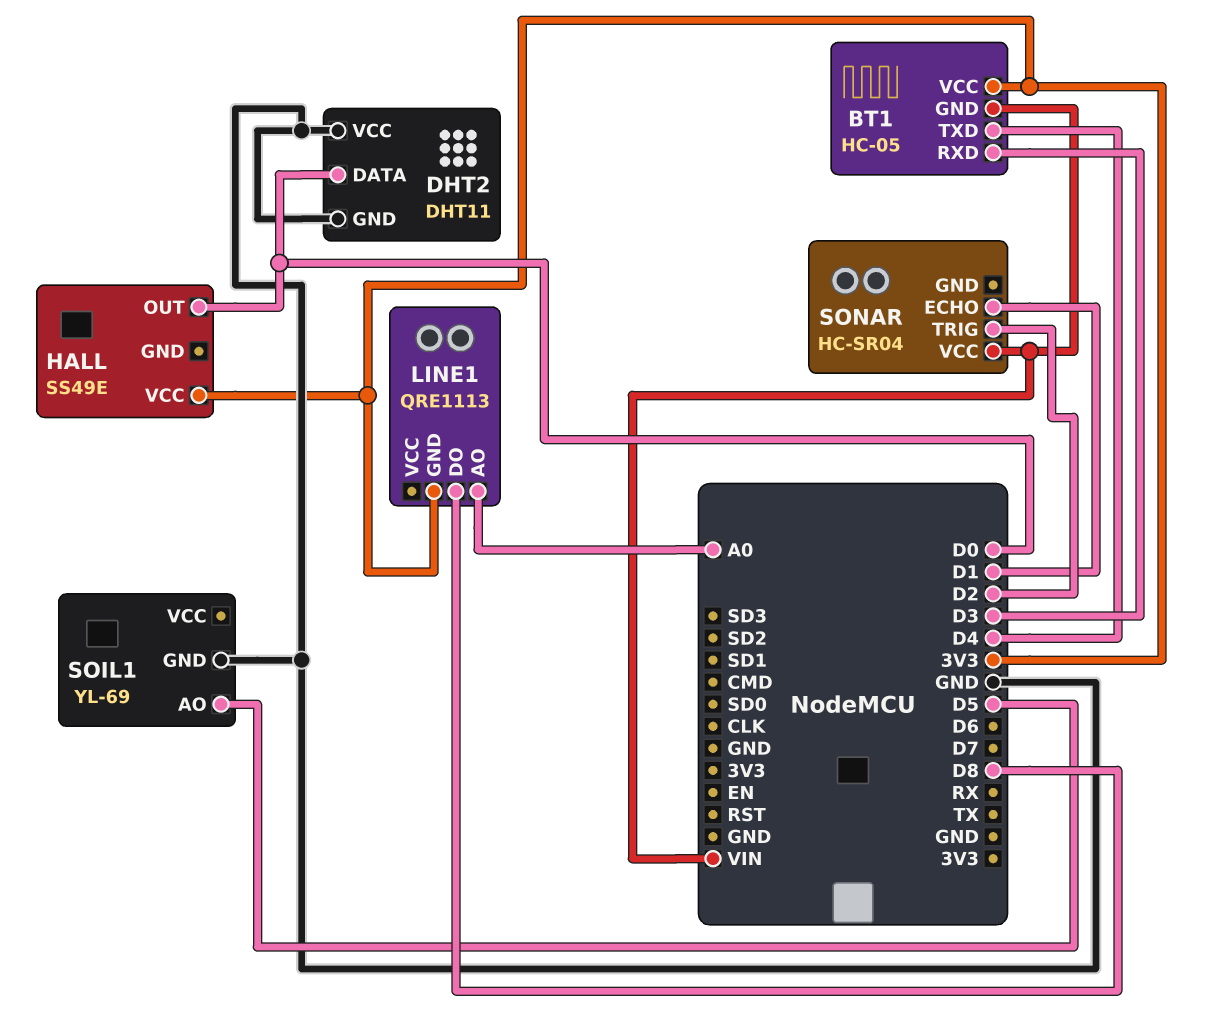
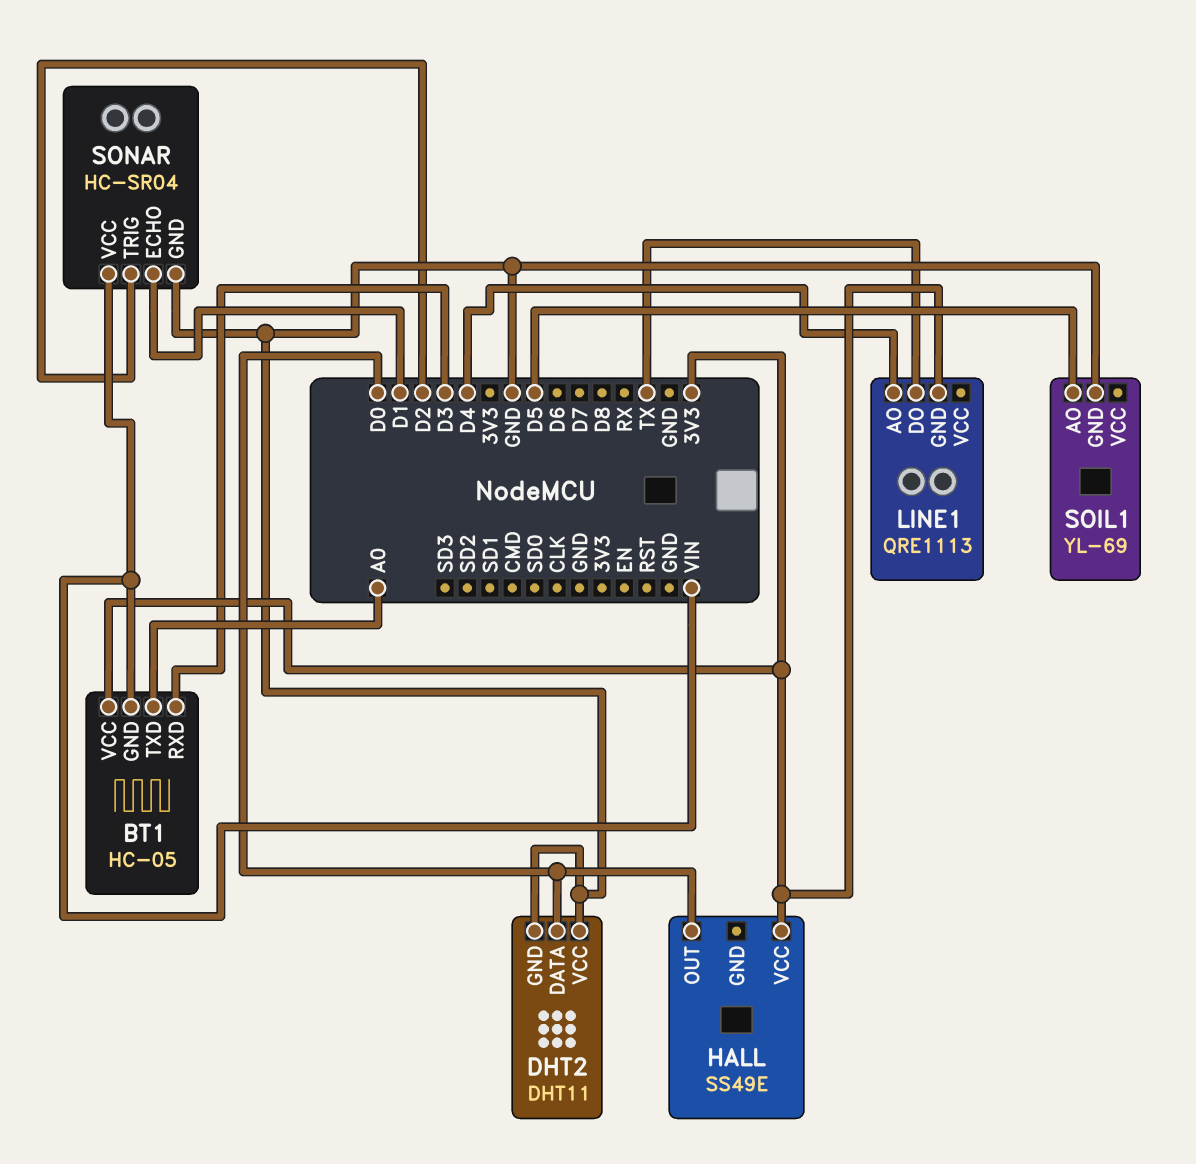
BT1 pin TXD: D4 -> A0
LINE1 pin AO: A0 -> D4
LINE1 pin DO: D8 -> TX
SONAR pin GND: none -> GND

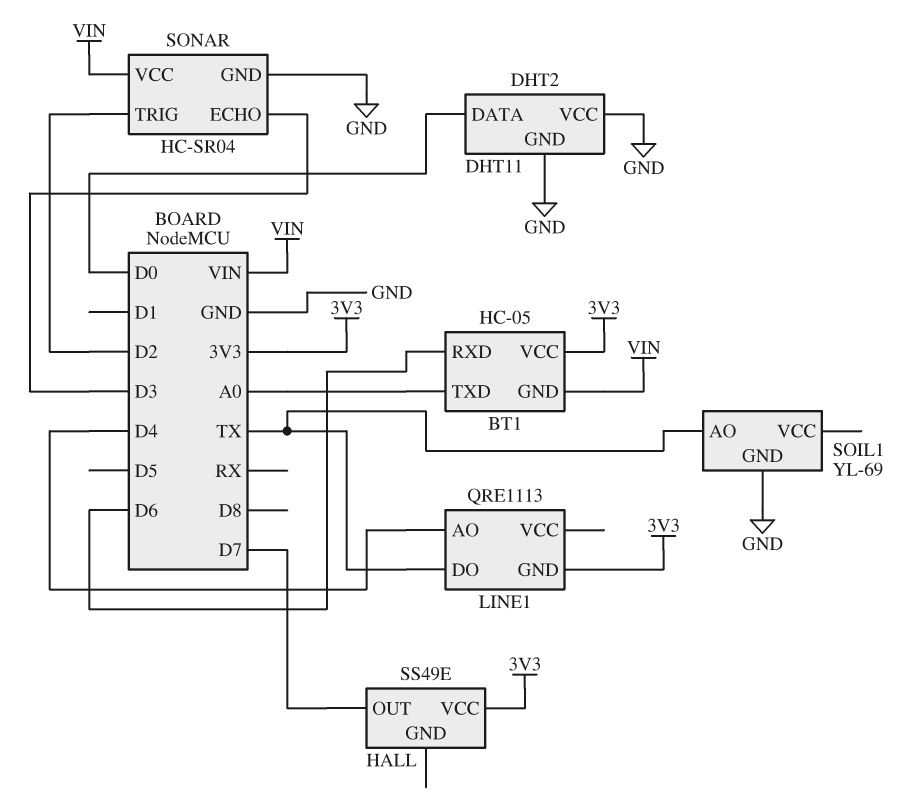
BT1 pin RXD: D3 -> D6
HALL pin OUT: D0 -> D7
SOIL1 pin AO: D5 -> TX
SONAR pin ECHO: D1 -> D3

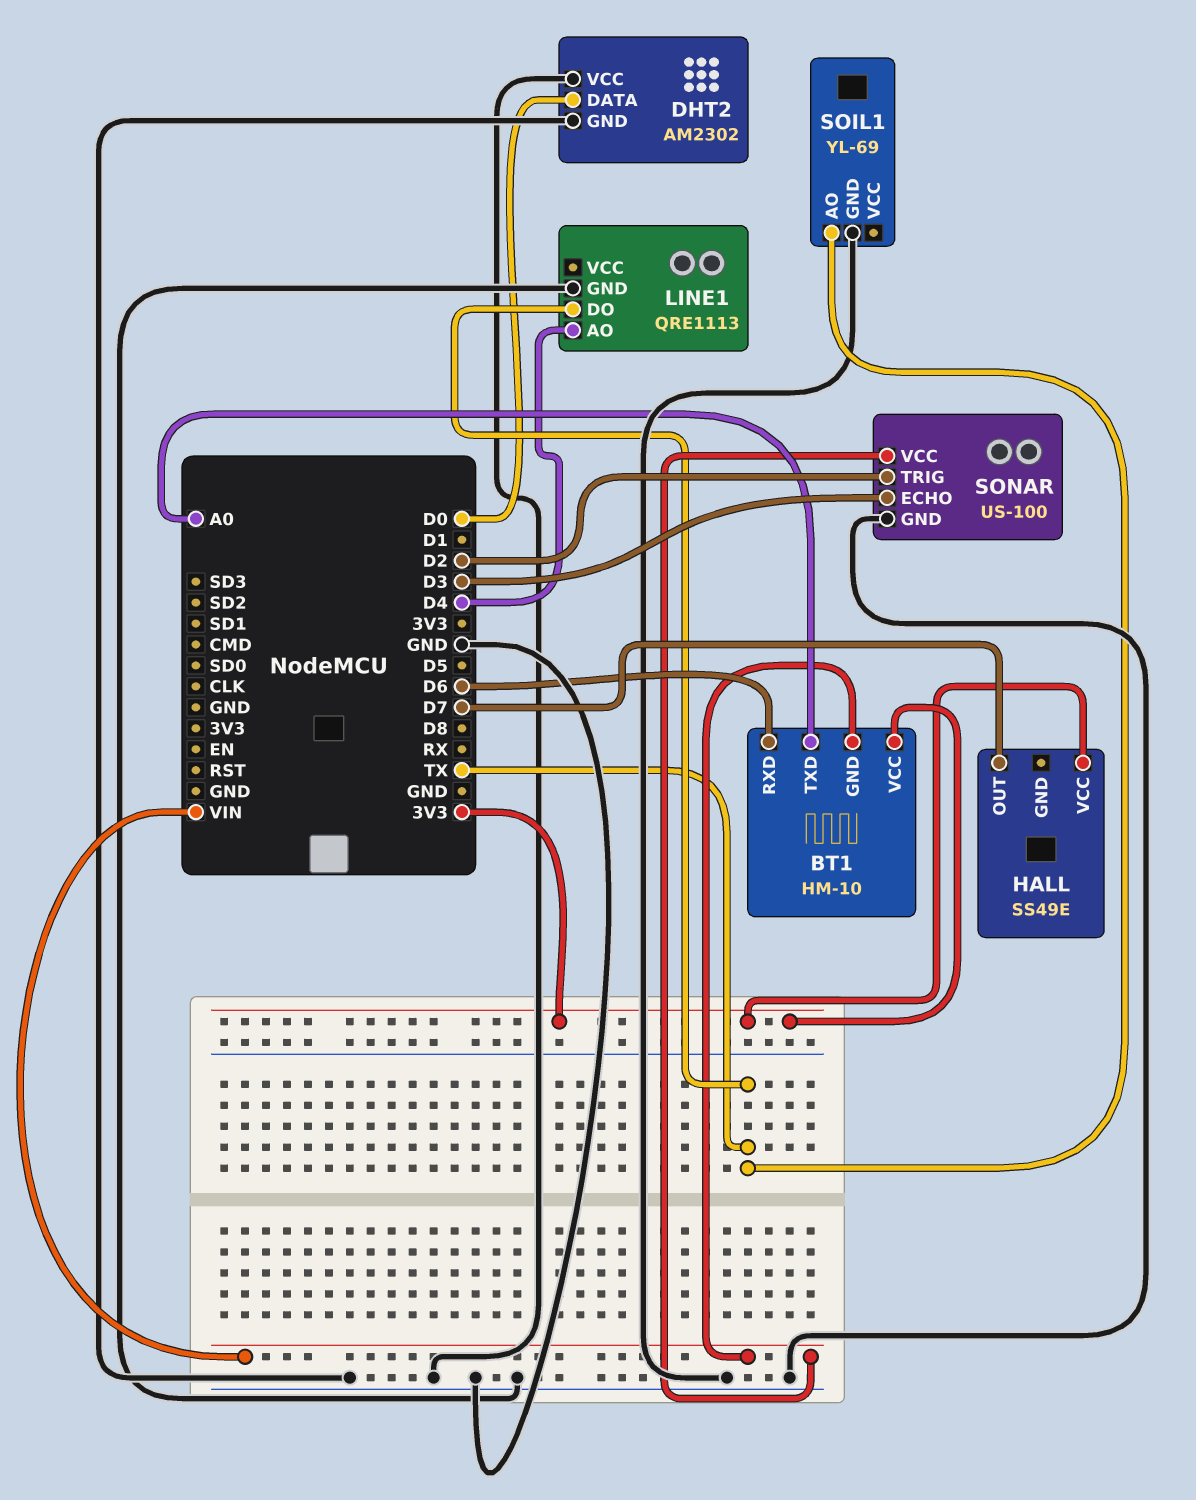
BT1: HC-05 -> HM-10
DHT2: DHT11 -> AM2302
LINE1 pin GND: 3V3 -> GND
SONAR: HC-SR04 -> US-100

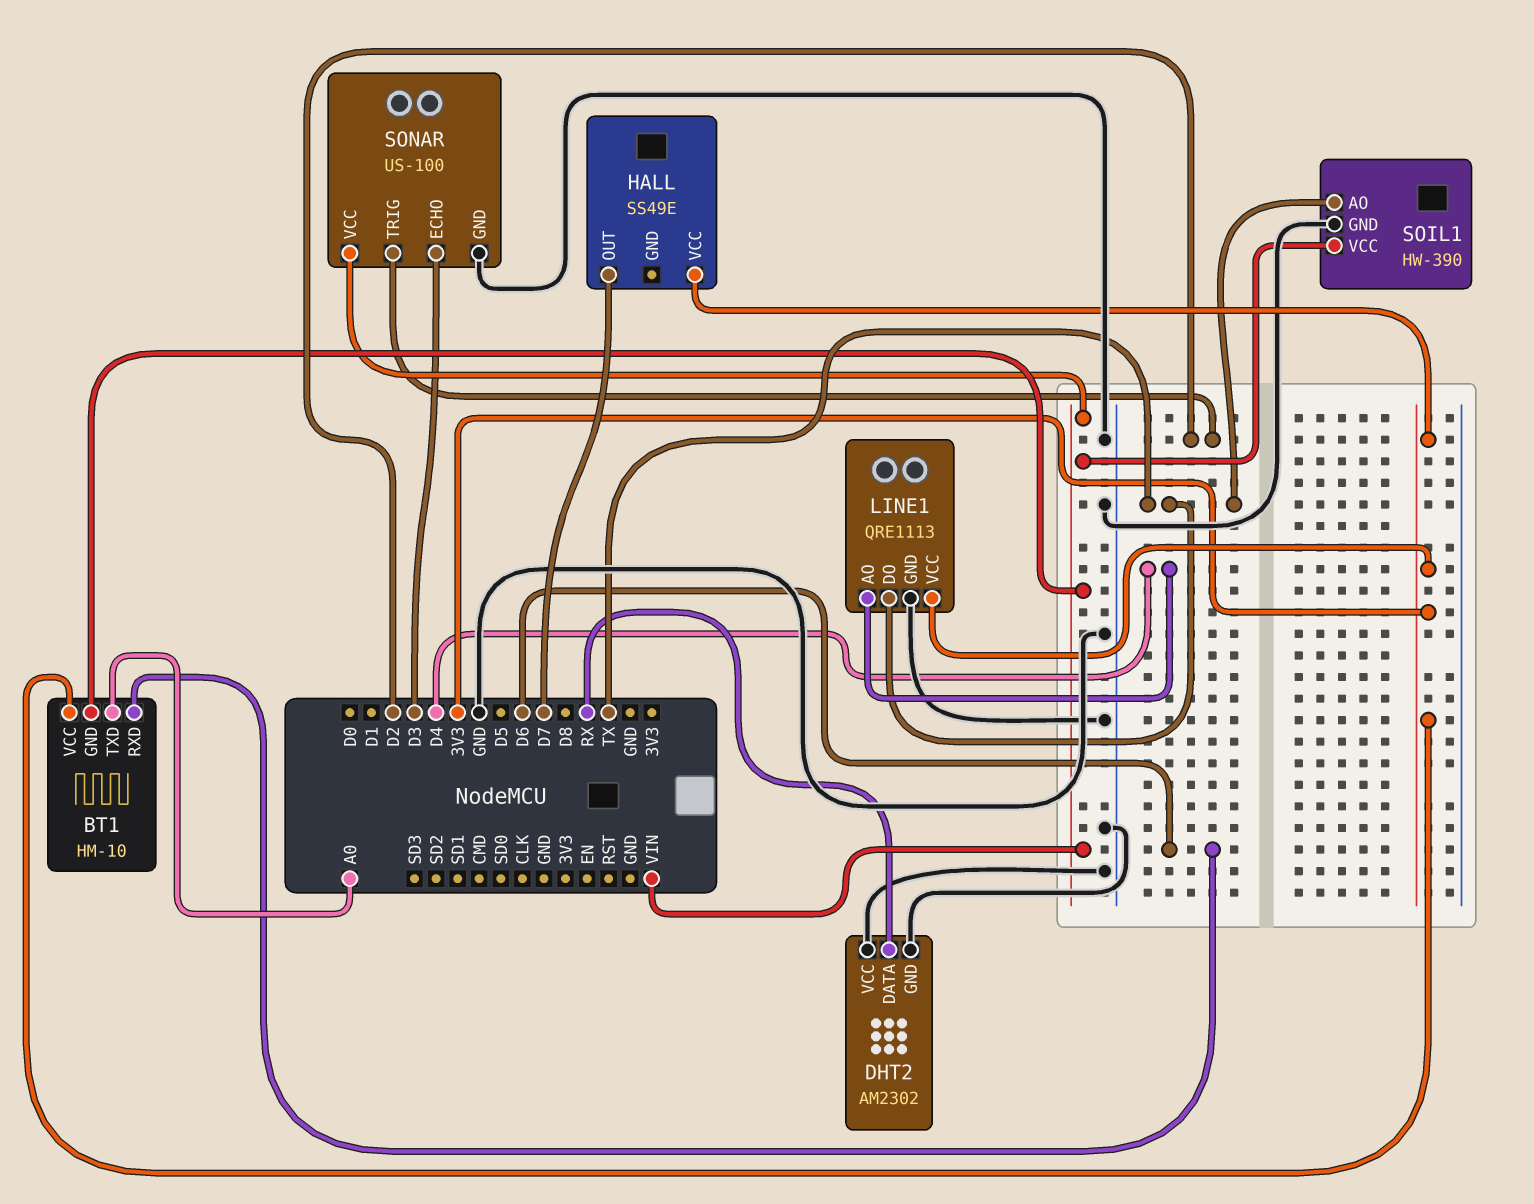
DHT2 pin DATA: D0 -> RX
LINE1 pin VCC: none -> 3V3
SOIL1: YL-69 -> HW-390
SOIL1 pin VCC: none -> VIN

